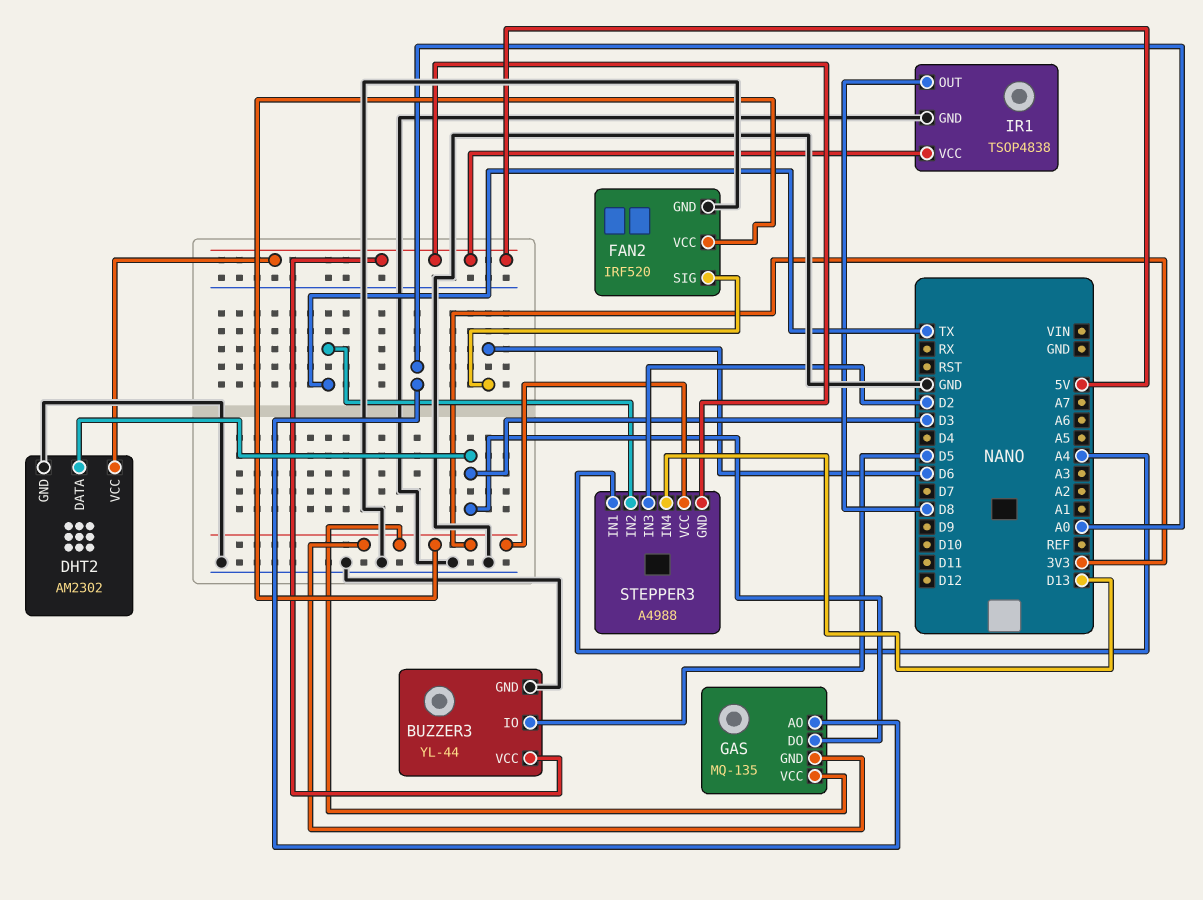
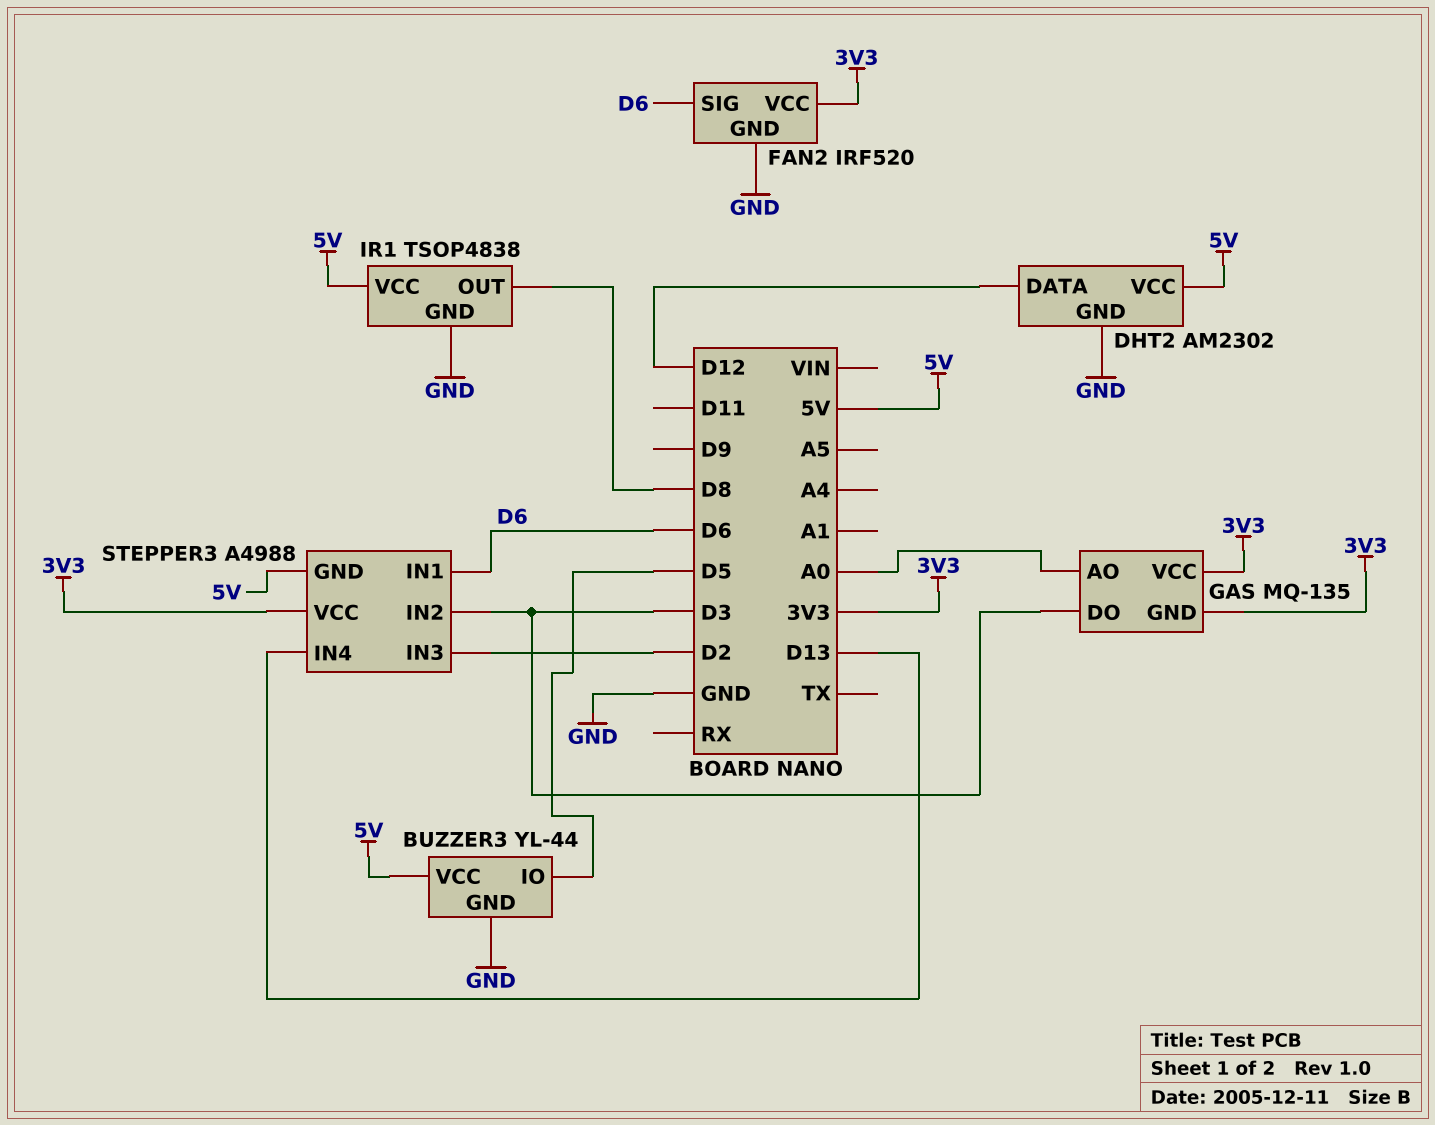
DHT2 pin DATA: D3 -> D12
STEPPER3 pin IN1: A4 -> D6
STEPPER3 pin IN2: TX -> D3

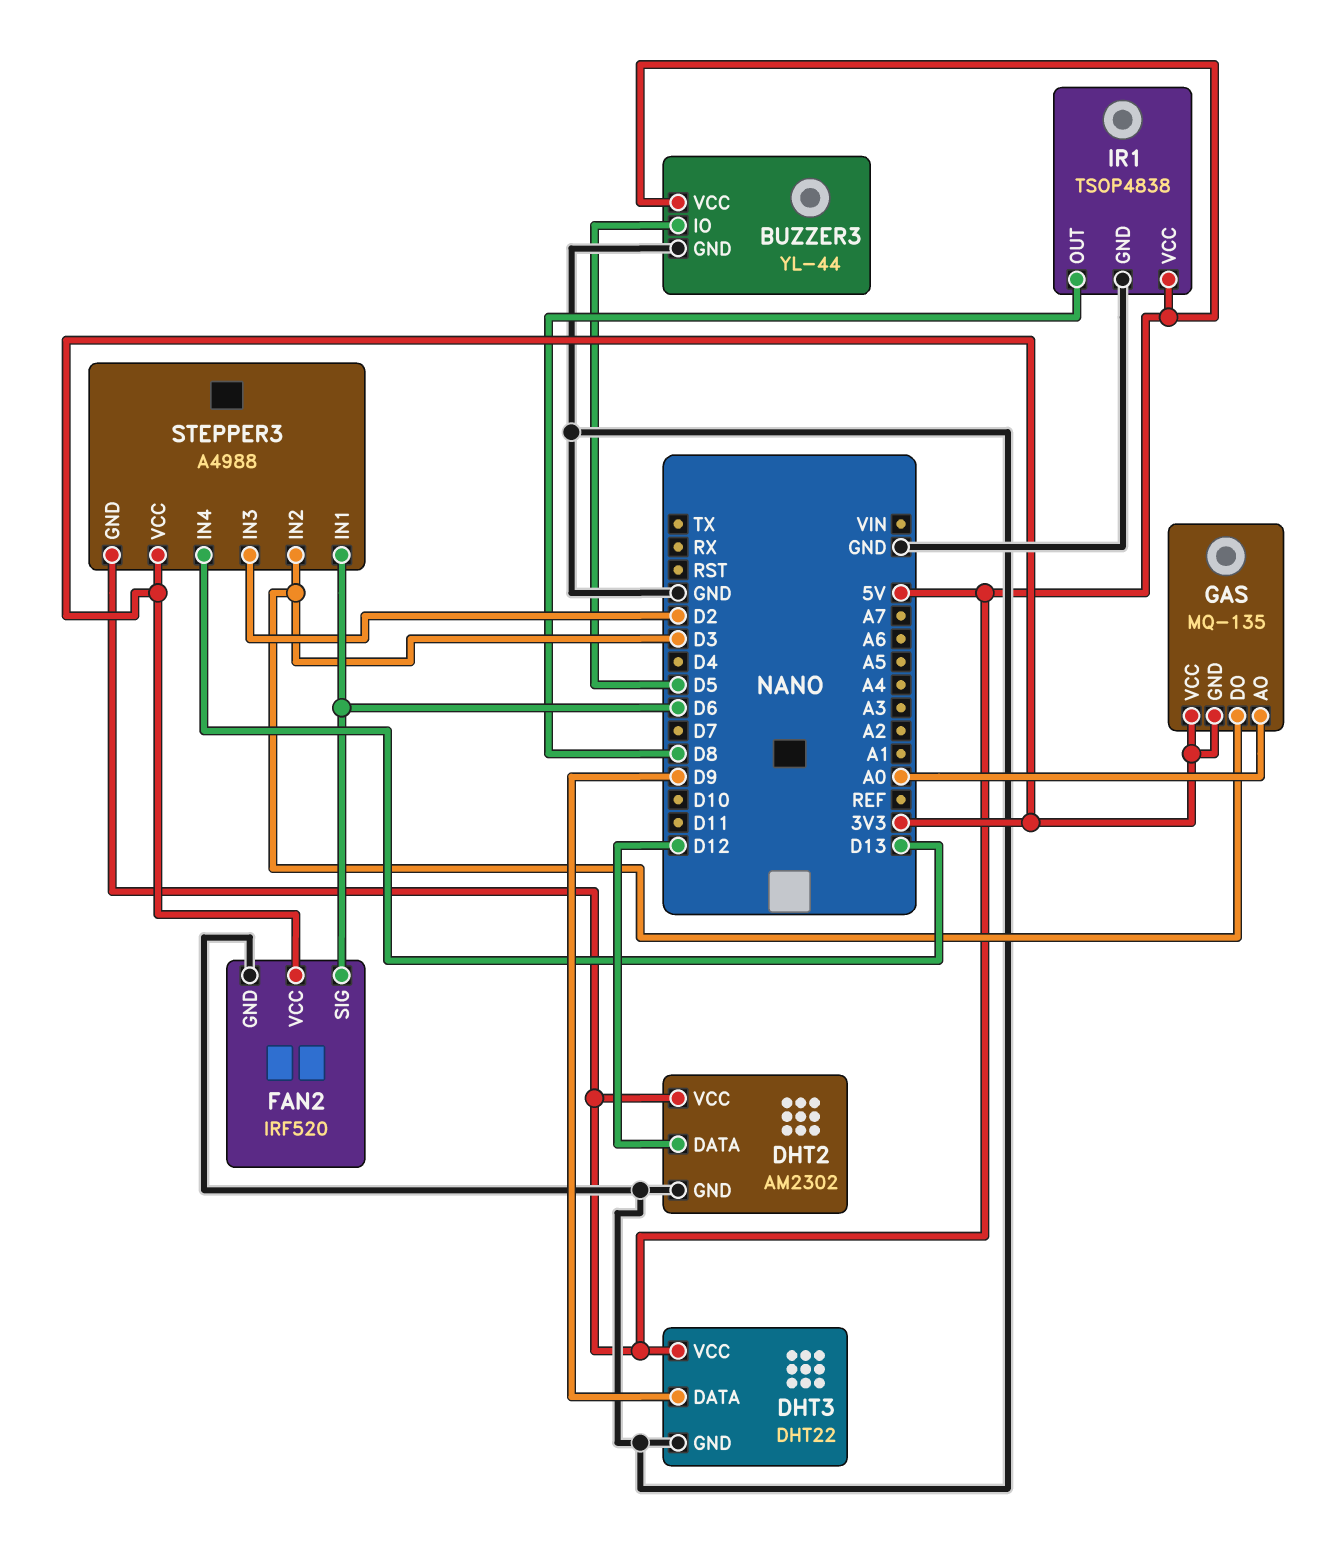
DHT3: none -> DHT22
DHT3 pin DATA: none -> D9
DHT3 pin GND: none -> GND
DHT3 pin VCC: none -> 5V

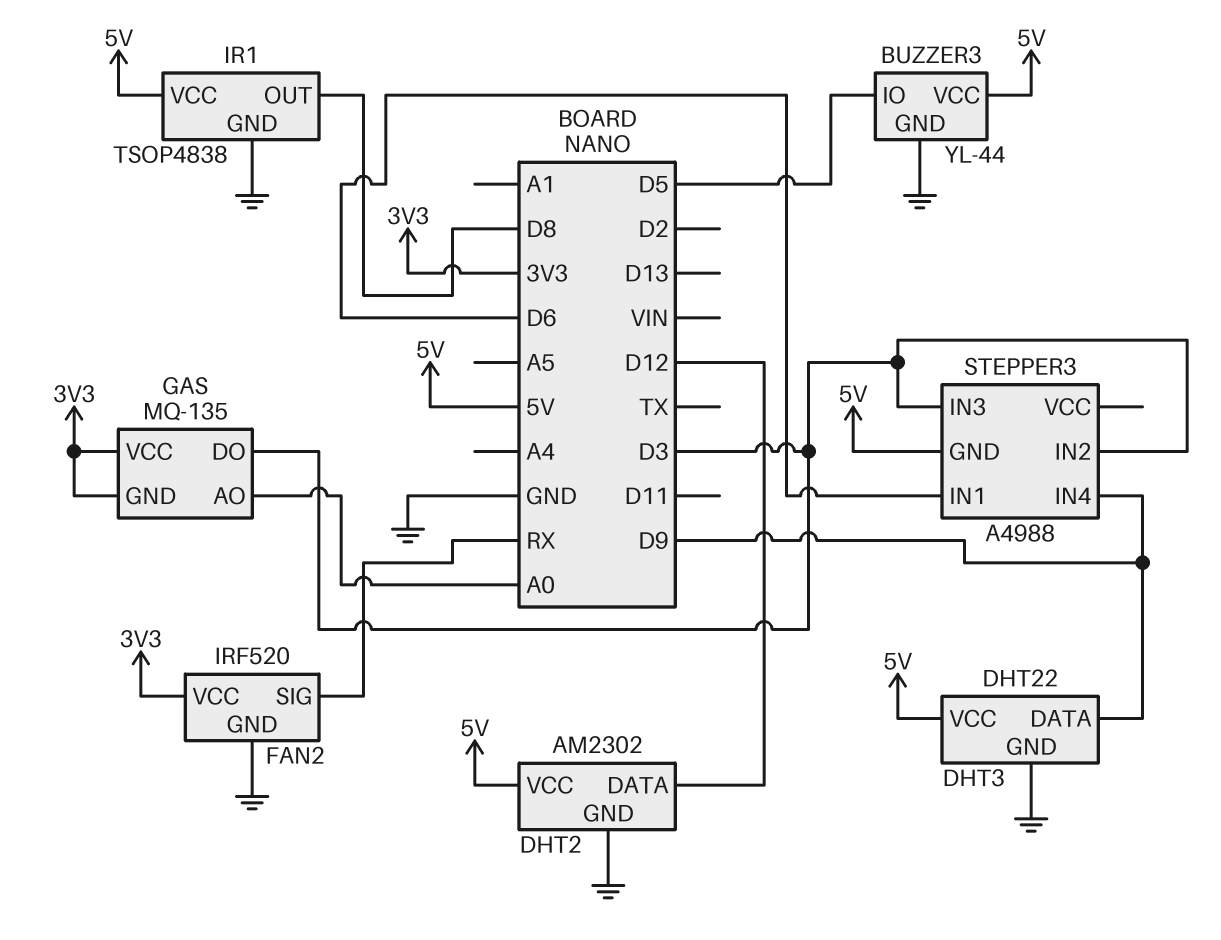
FAN2 pin SIG: D6 -> RX
STEPPER3 pin IN3: D2 -> D3
STEPPER3 pin IN4: D13 -> D9
STEPPER3 pin VCC: 3V3 -> none

